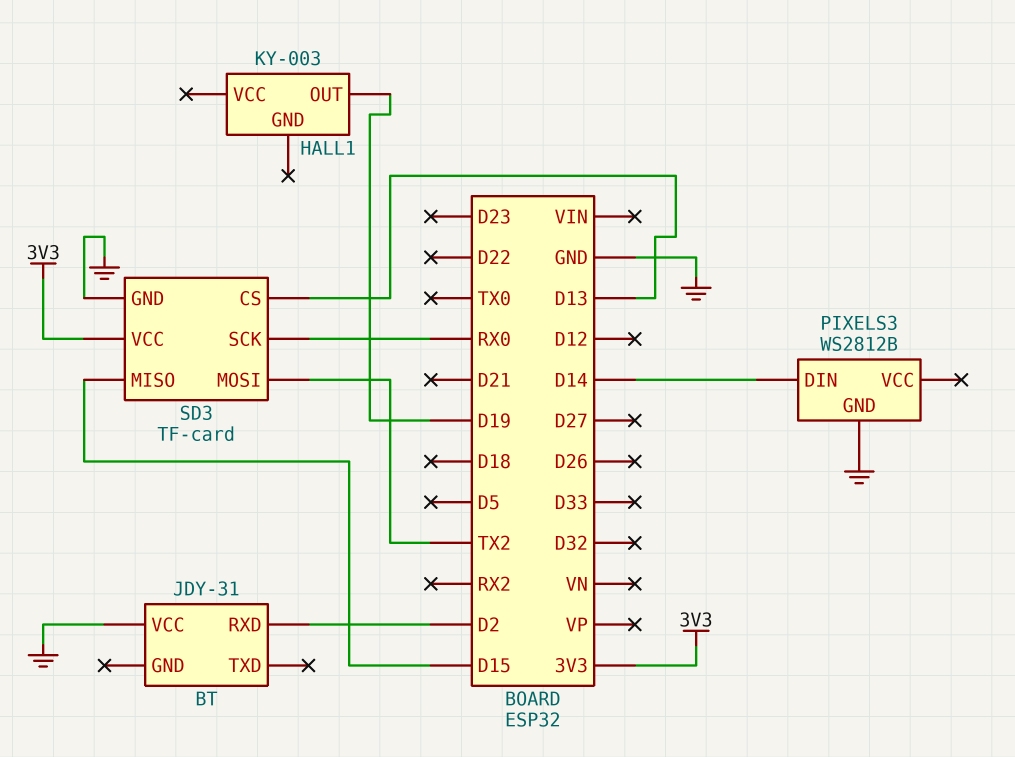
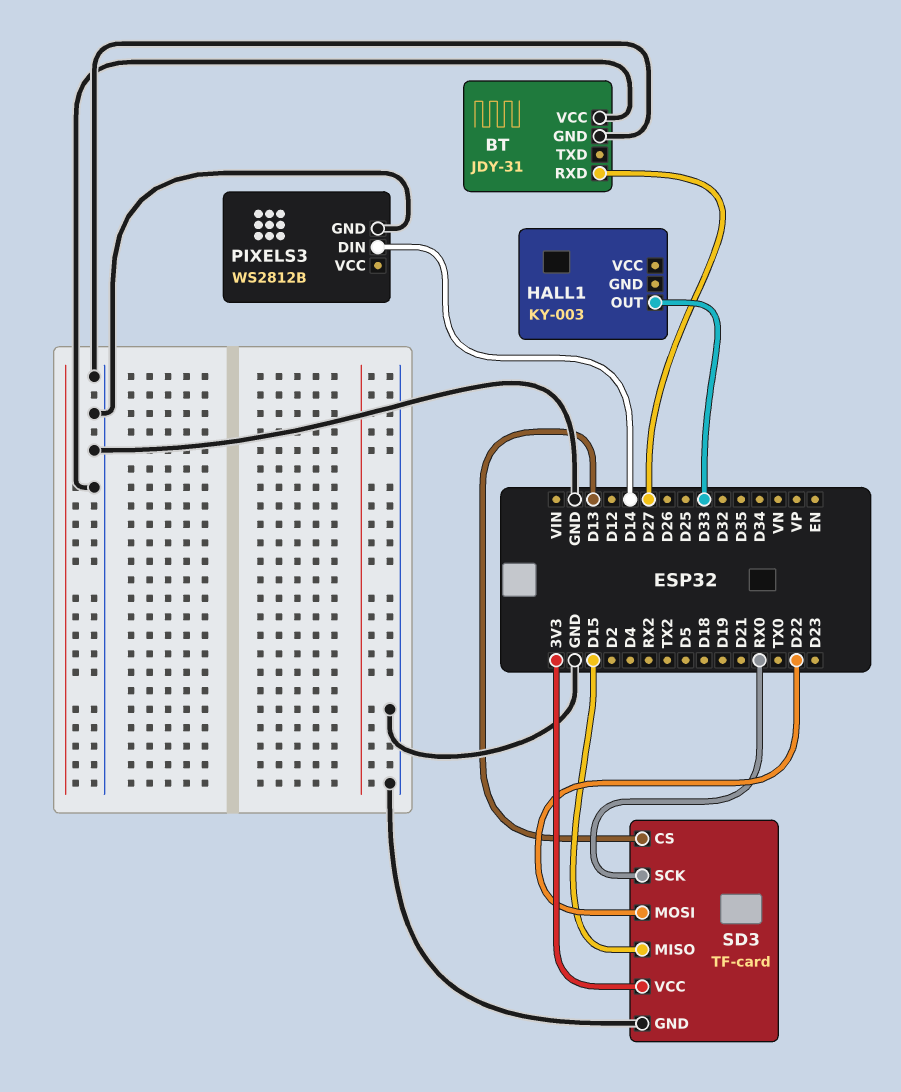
BT pin GND: none -> GND
BT pin RXD: D2 -> D27
HALL1 pin OUT: D19 -> D33
SD3 pin MOSI: TX2 -> D22

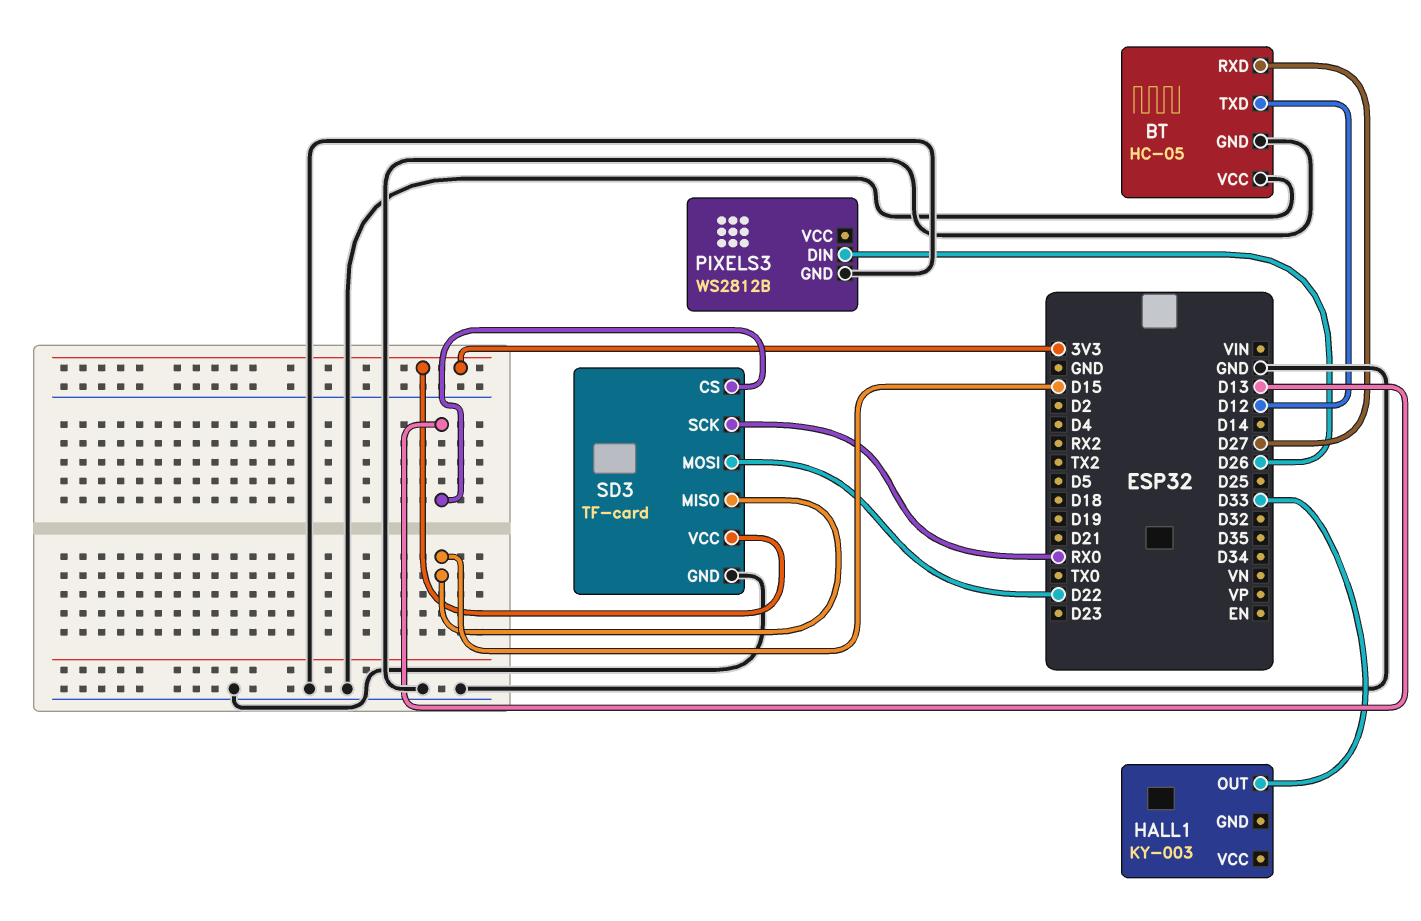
BT: JDY-31 -> HC-05
BT pin TXD: none -> D12
PIXELS3 pin DIN: D14 -> D26

